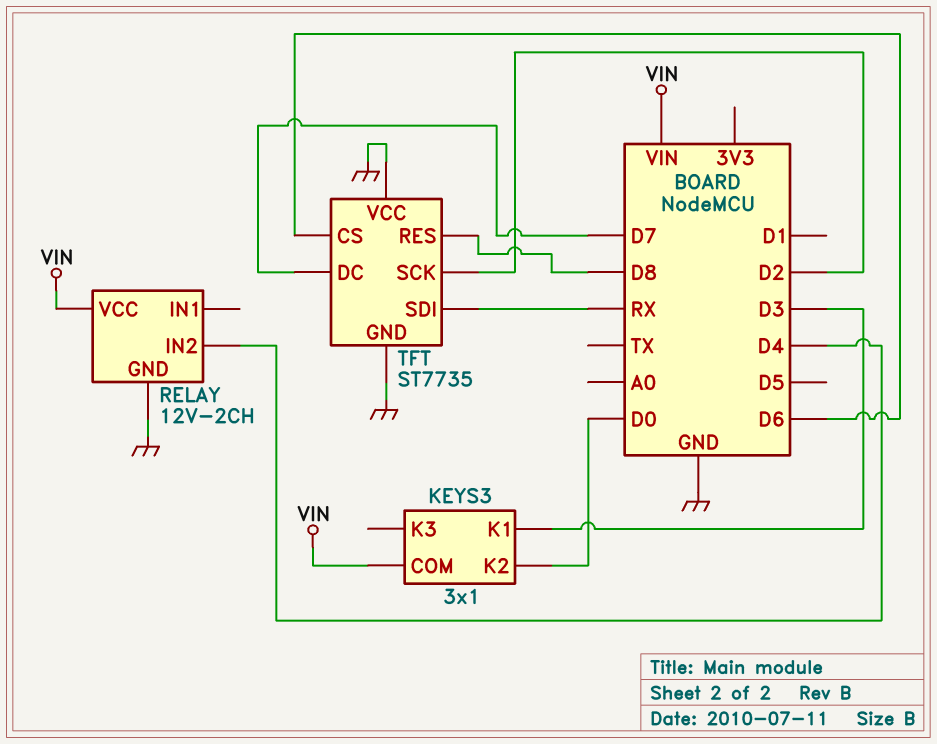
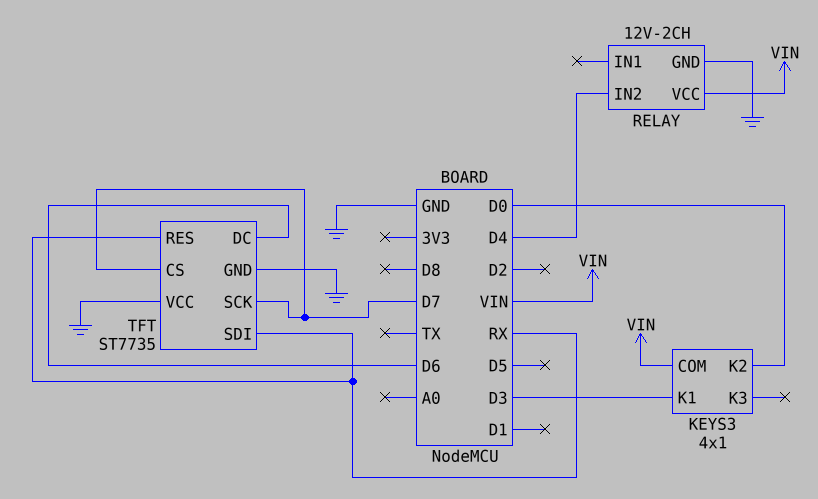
KEYS3: 3x1 -> 4x1
TFT pin CS: D6 -> D7
TFT pin DC: D7 -> D6
TFT pin RES: D8 -> RX
TFT pin SCK: D2 -> D7

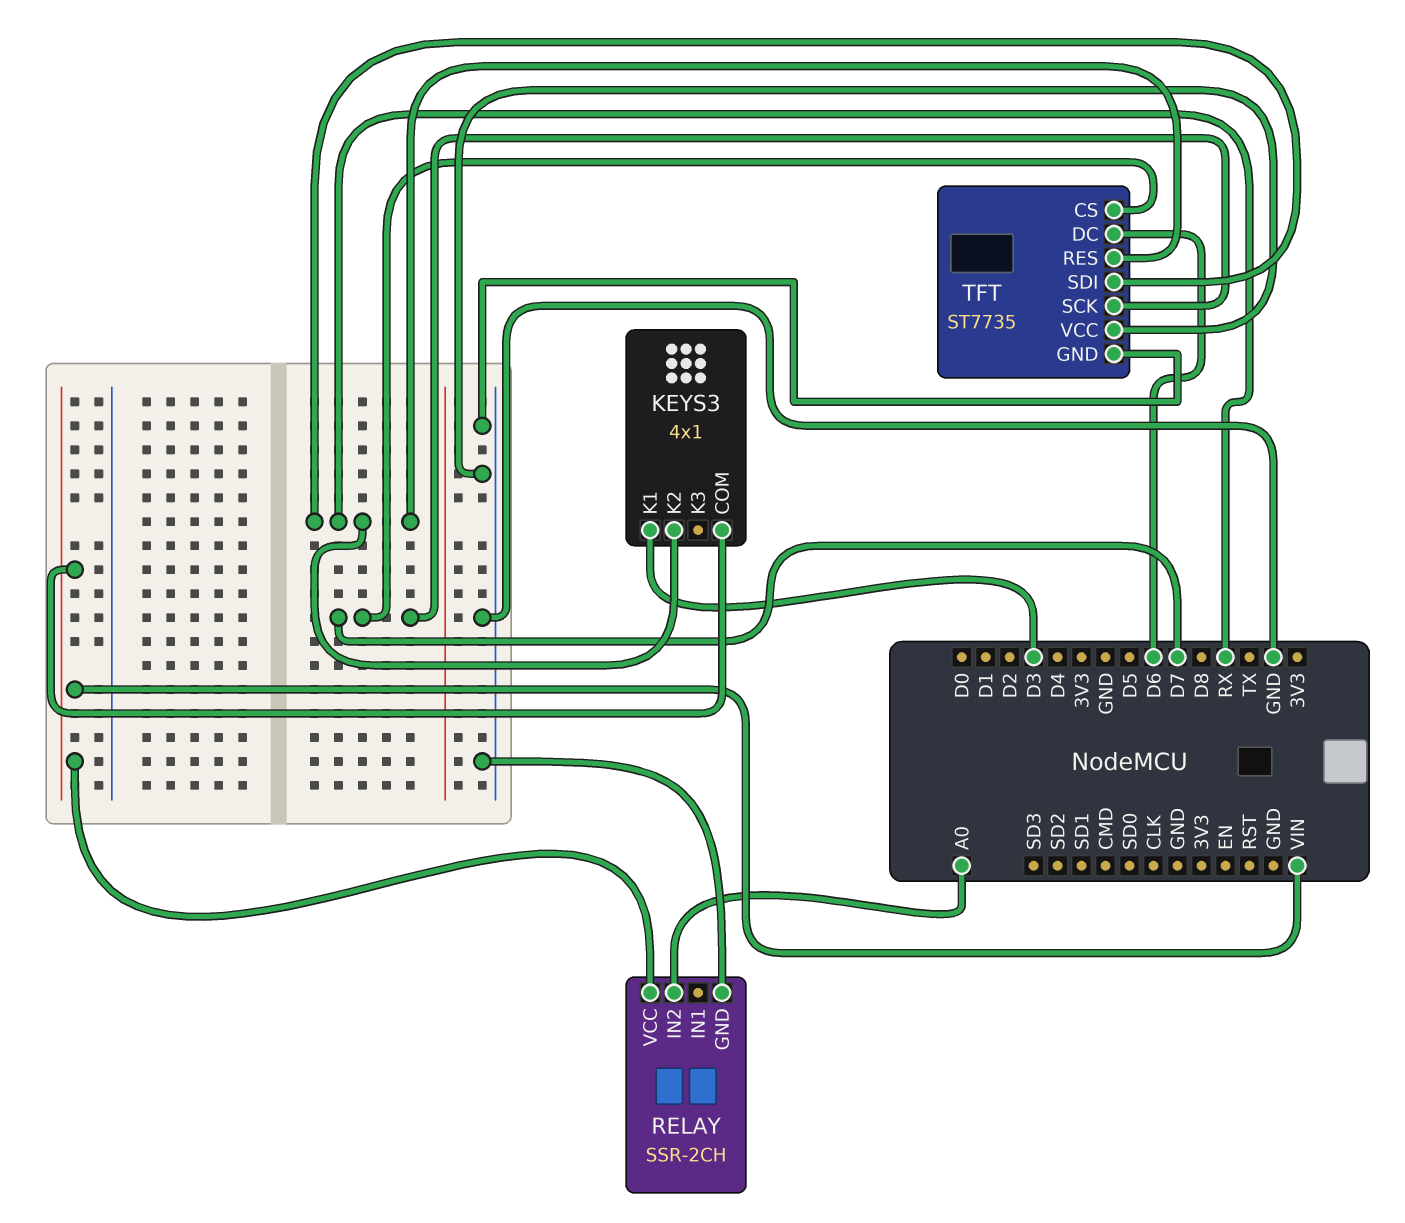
KEYS3 pin K2: D0 -> RX
RELAY: 12V-2CH -> SSR-2CH
RELAY pin IN2: D4 -> A0

